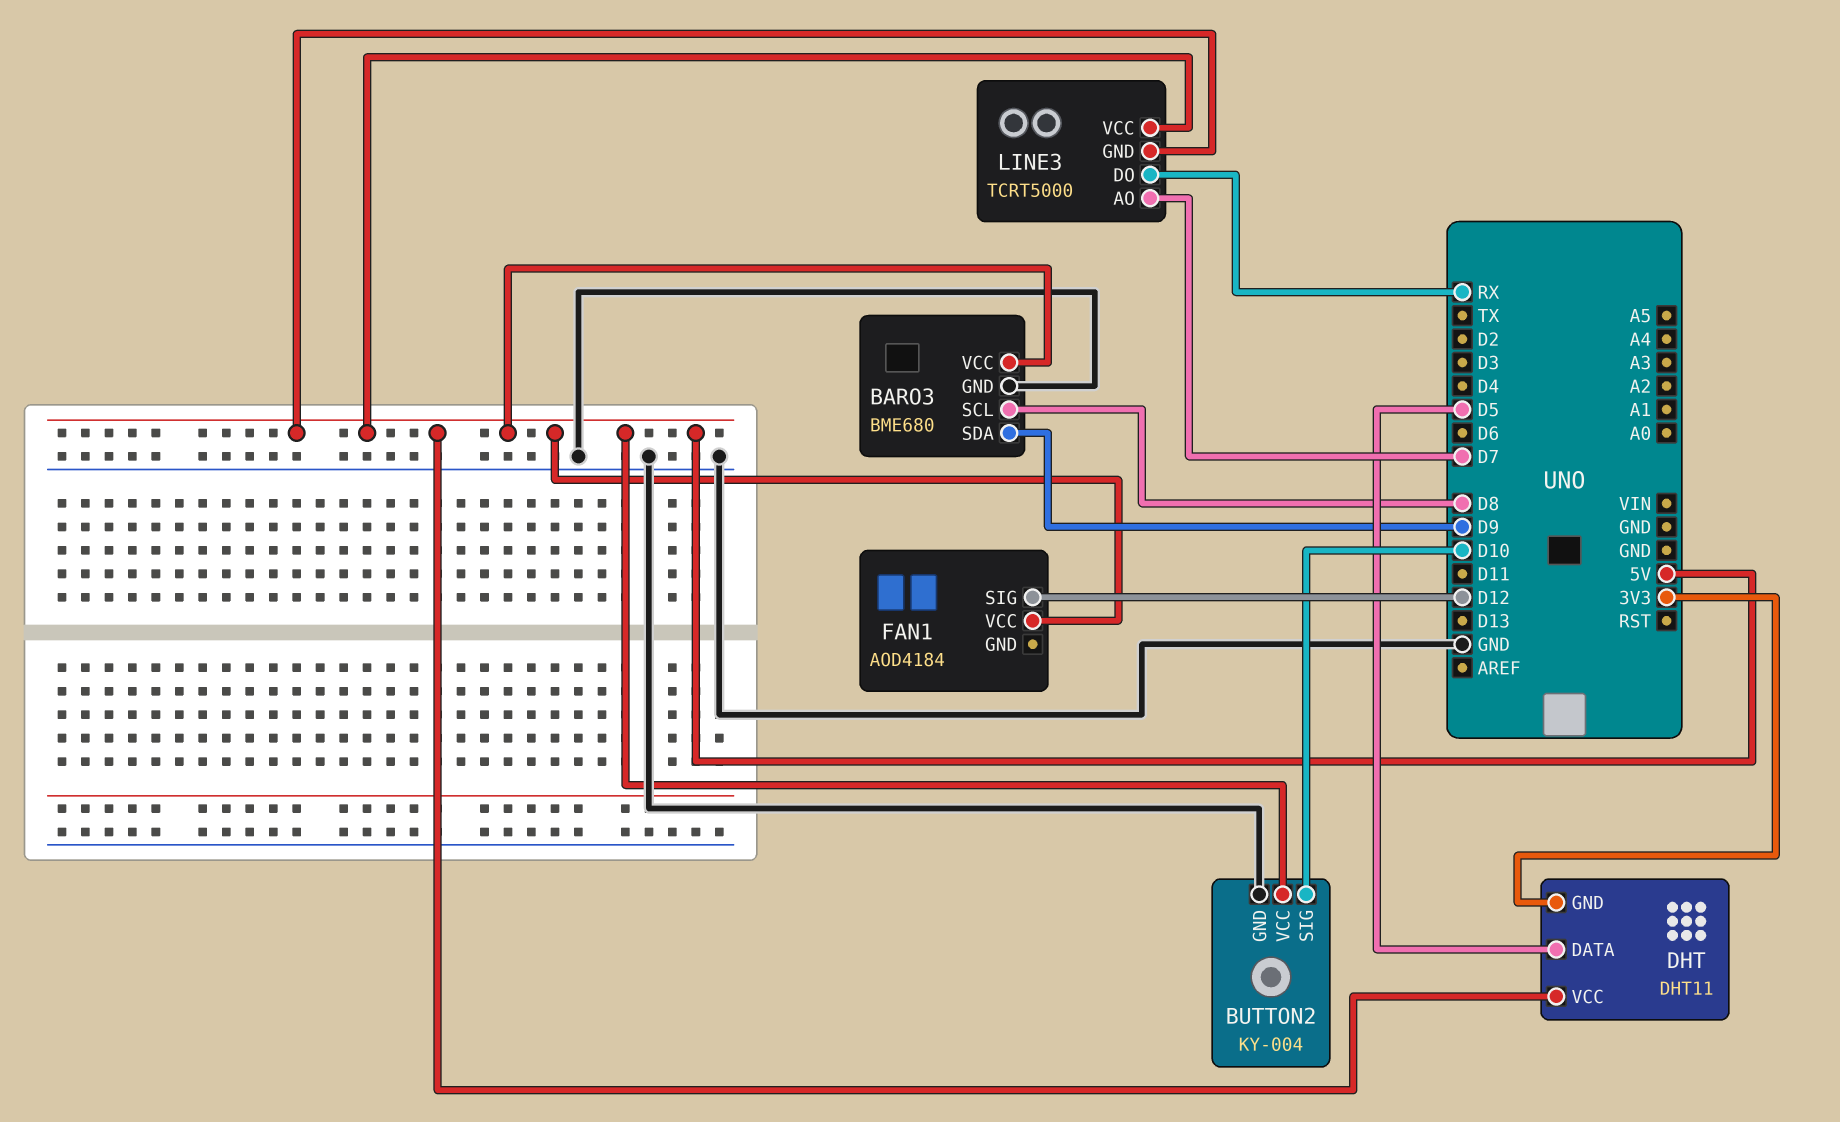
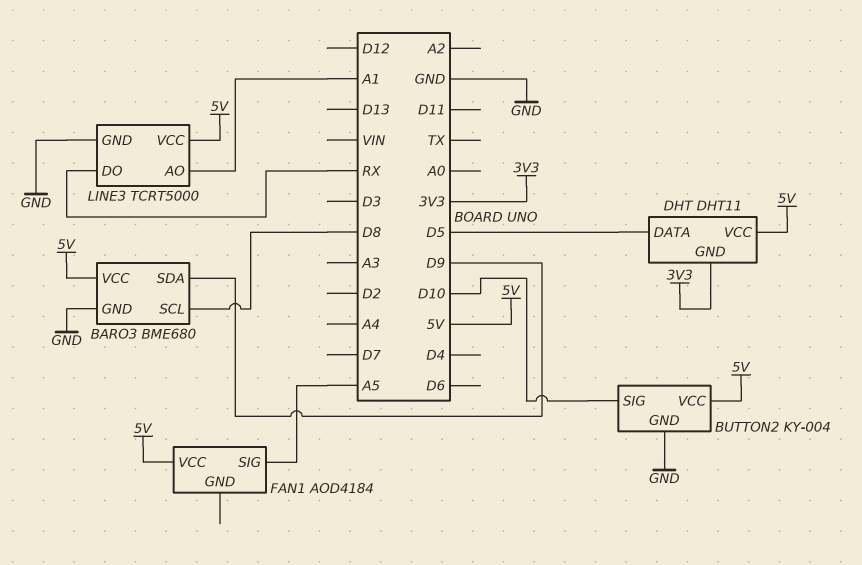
FAN1 pin SIG: D12 -> A5
LINE3 pin AO: D7 -> A1
LINE3 pin GND: 5V -> GND

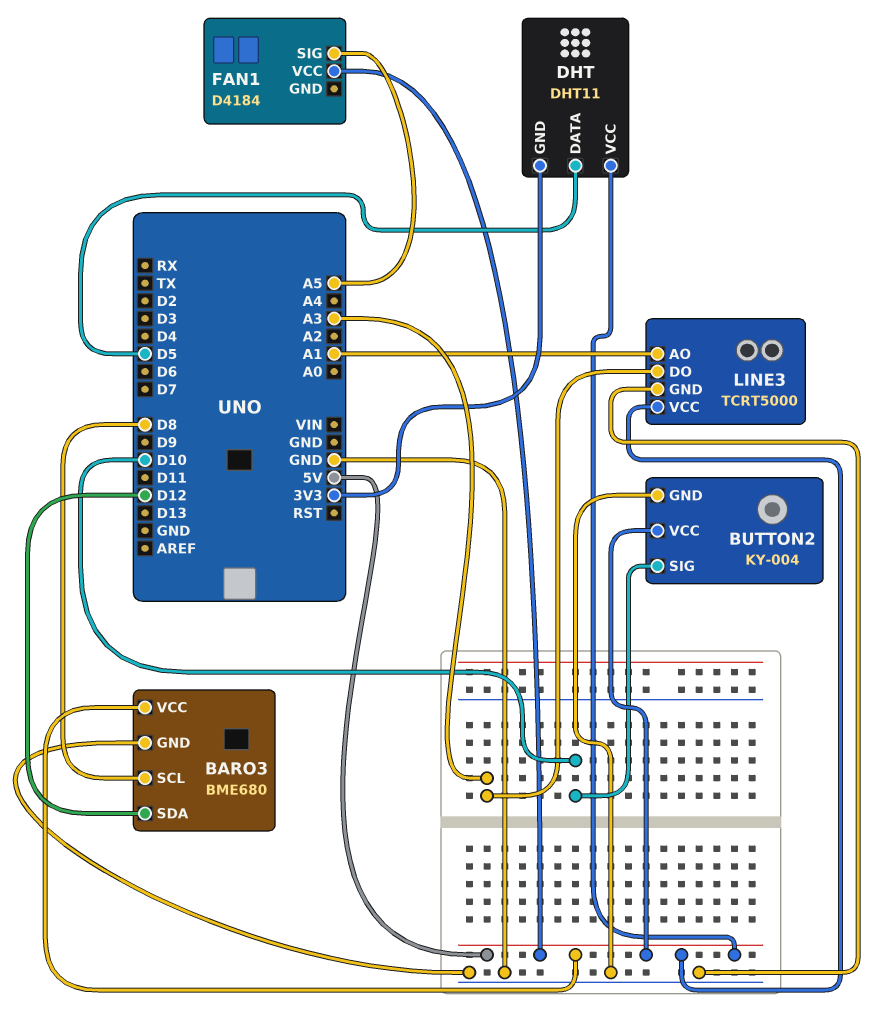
BARO3 pin SDA: D9 -> D12
FAN1: AOD4184 -> D4184
LINE3 pin DO: RX -> A3

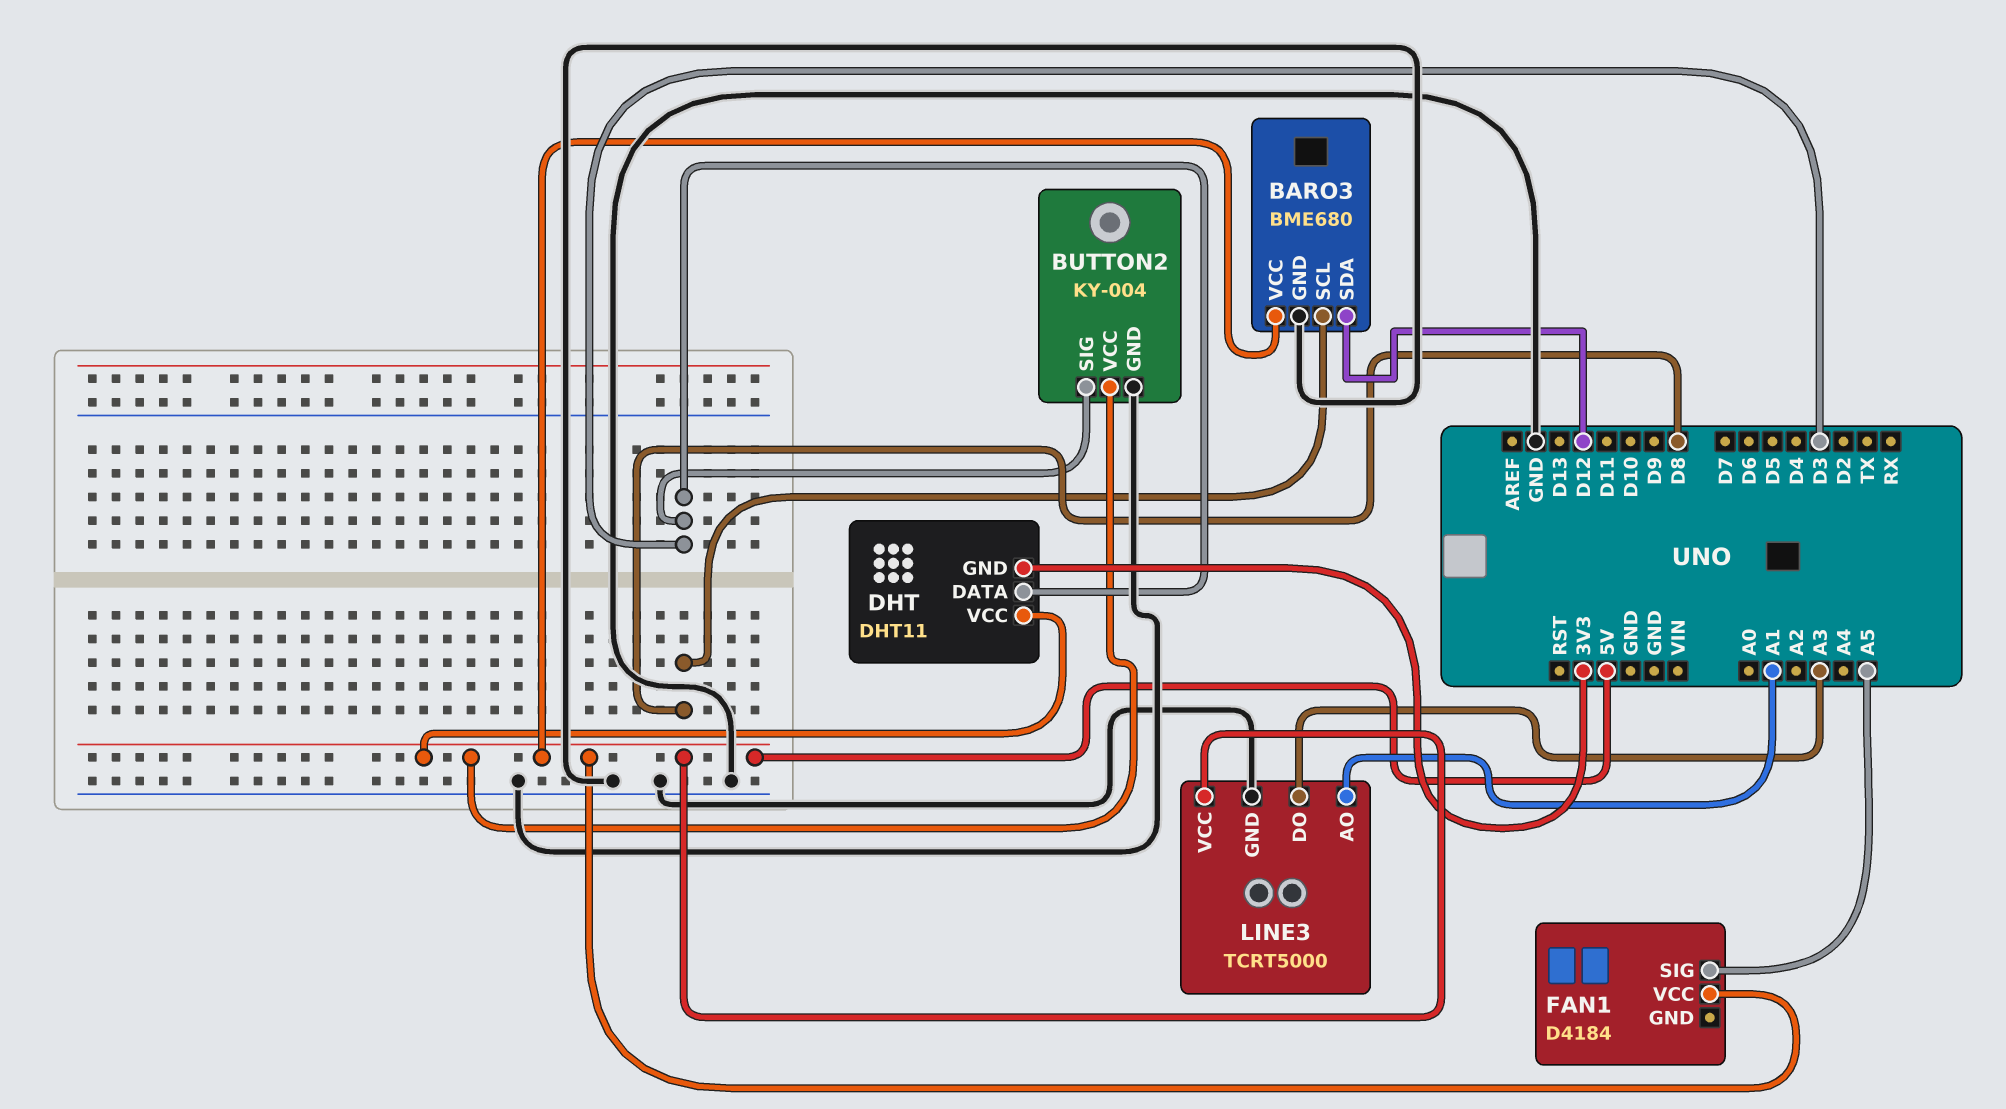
BUTTON2 pin SIG: D10 -> D3
DHT pin DATA: D5 -> D3

